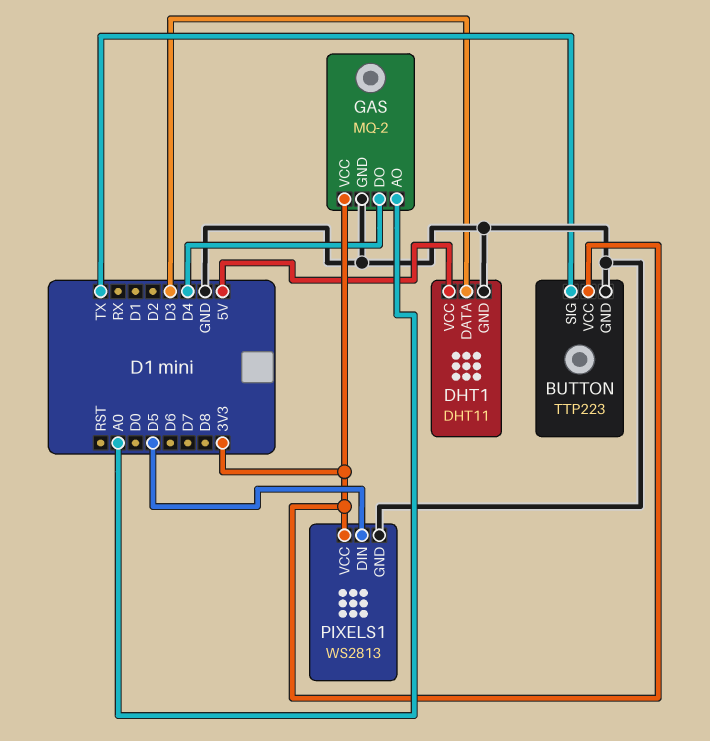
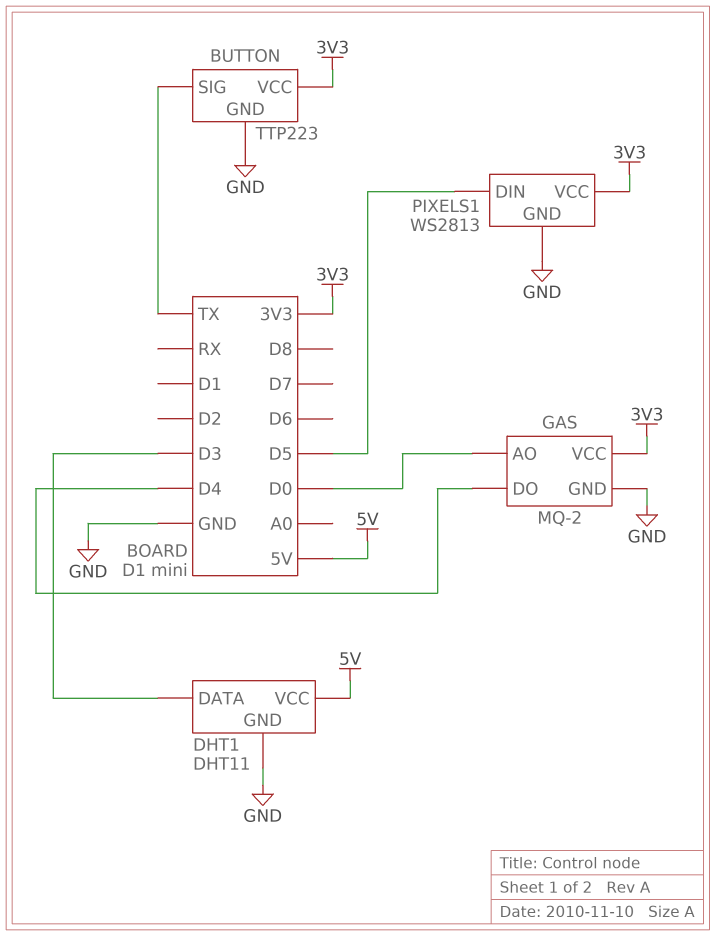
GAS pin AO: A0 -> D0

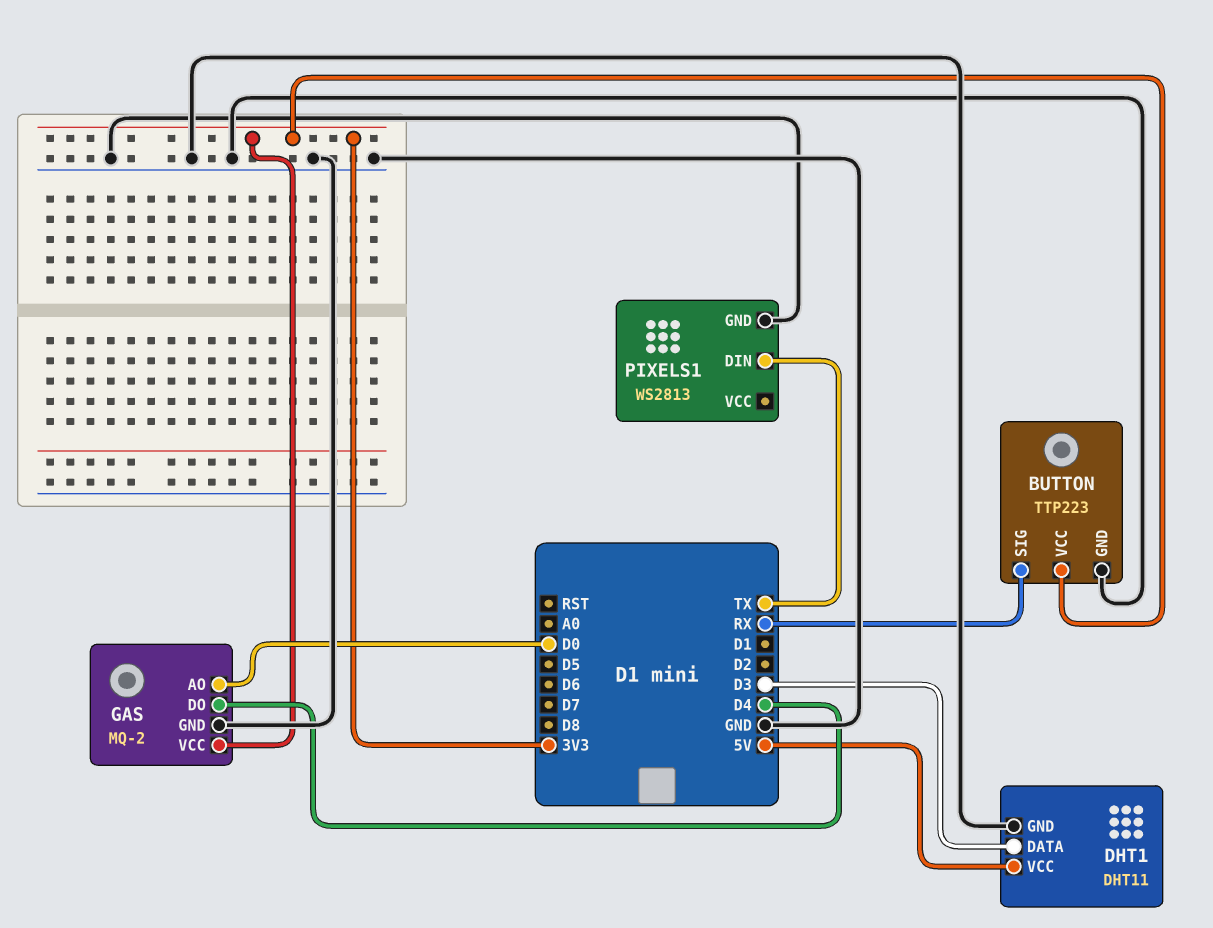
BUTTON pin SIG: TX -> RX
PIXELS1 pin DIN: D5 -> TX
PIXELS1 pin VCC: 3V3 -> none

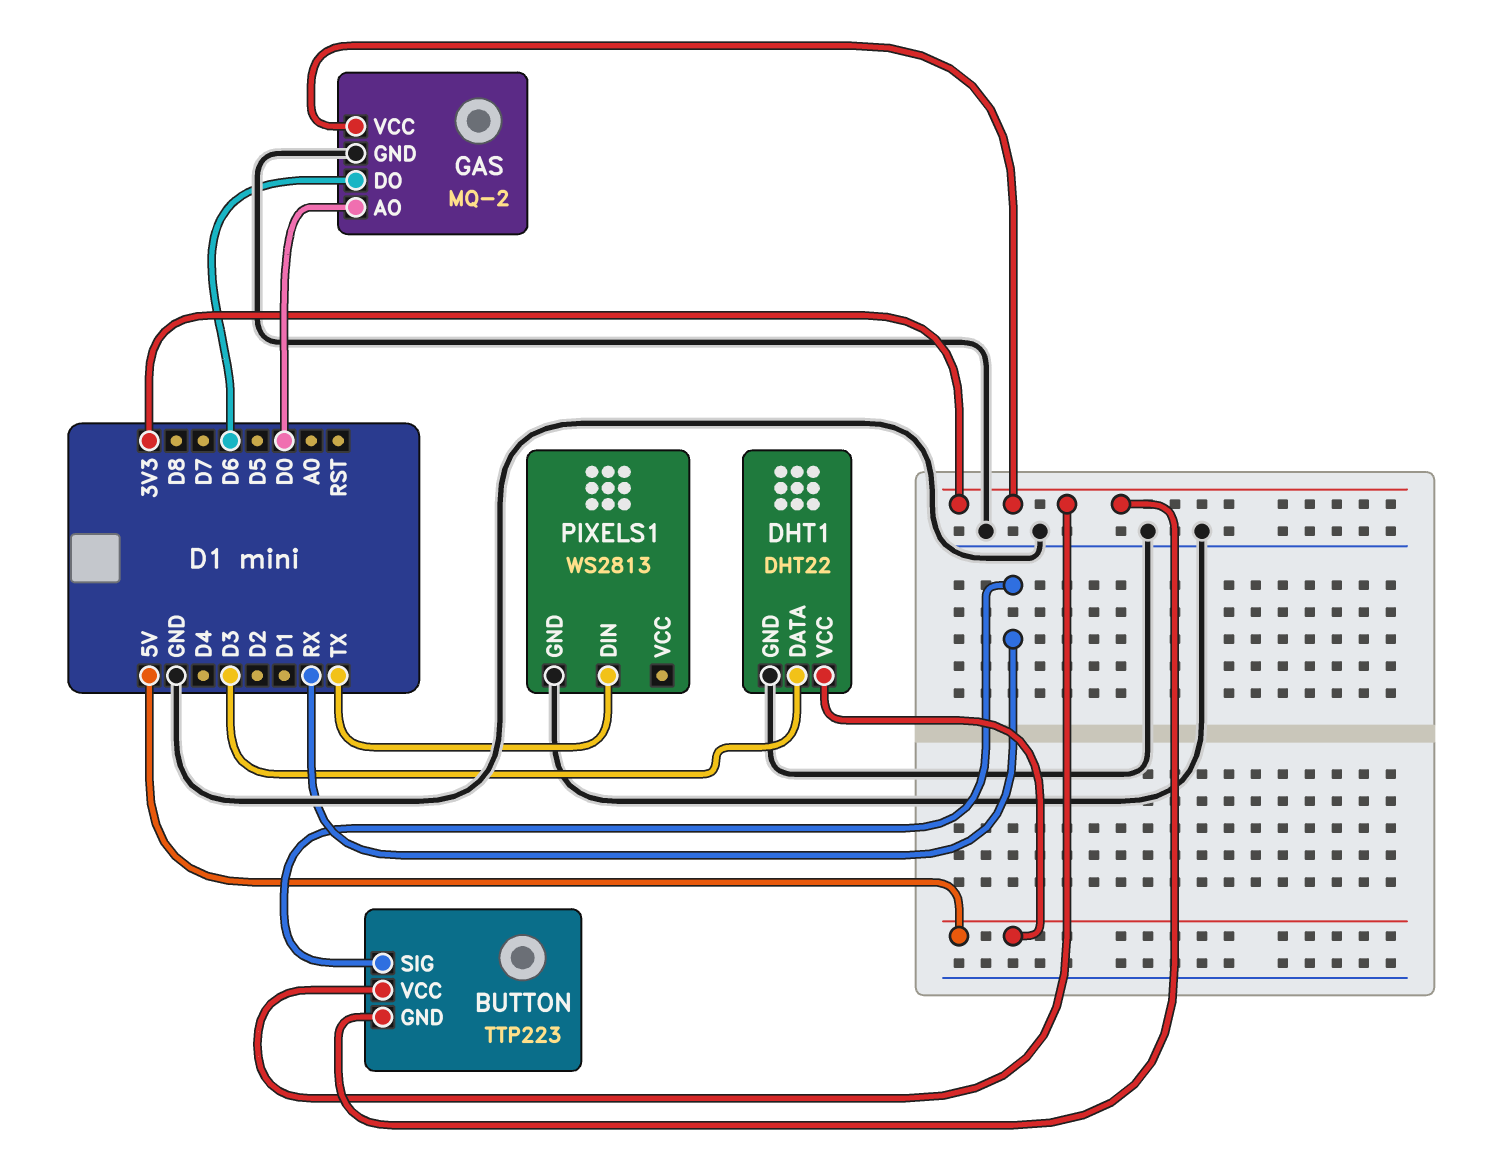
BUTTON pin GND: GND -> 3V3
DHT1: DHT11 -> DHT22
GAS pin DO: D4 -> D6

